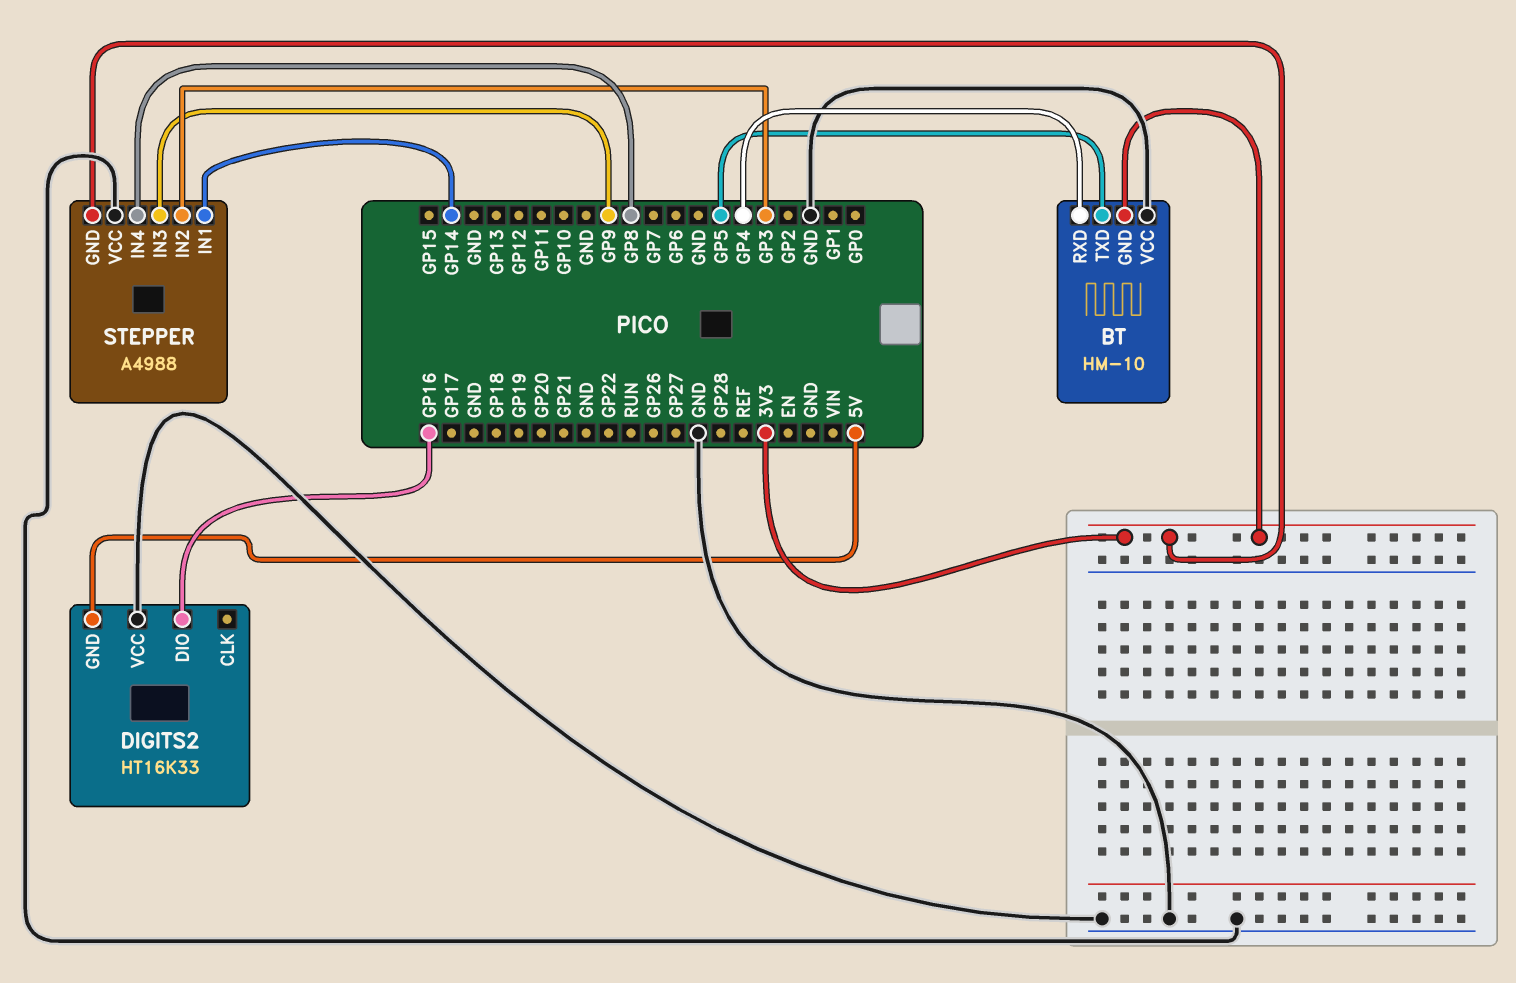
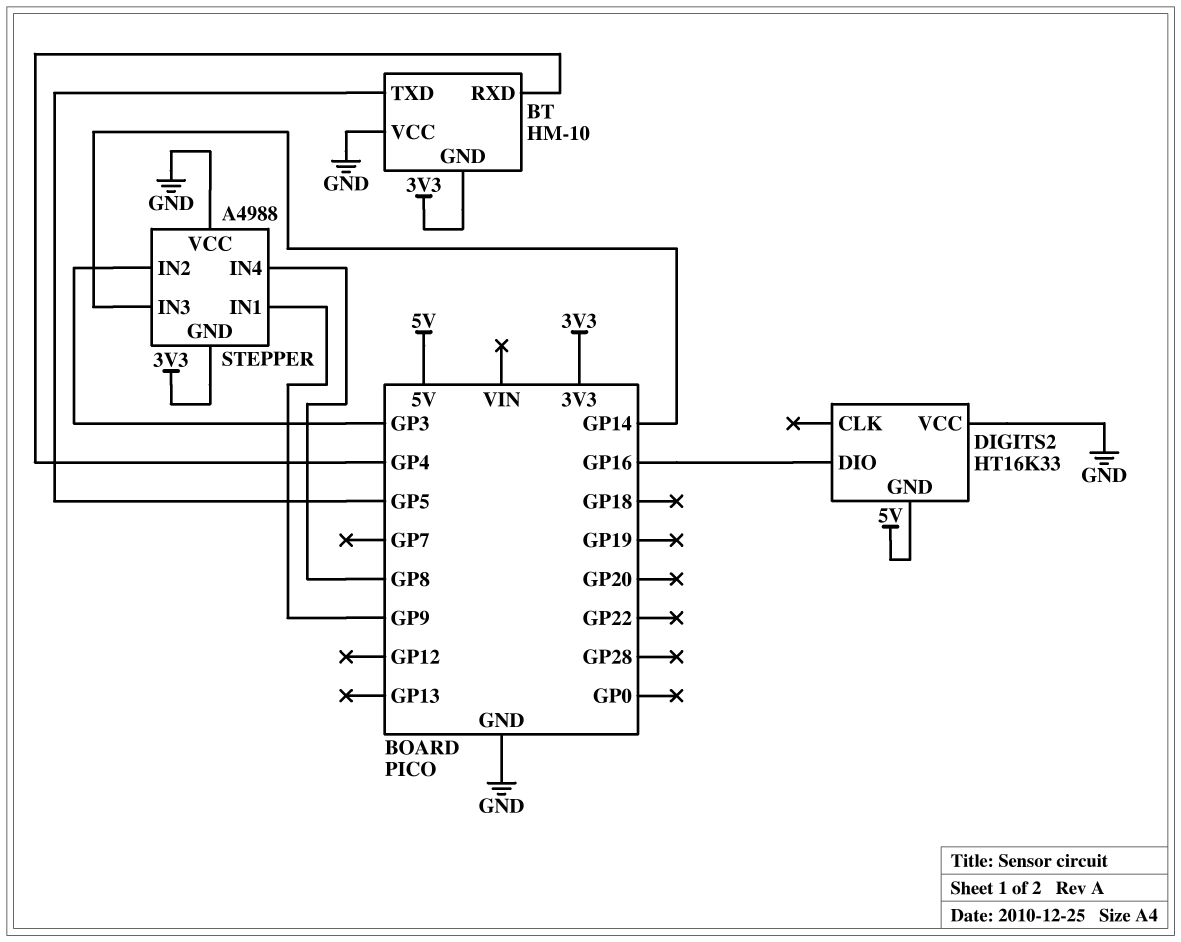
STEPPER pin IN1: GP14 -> GP9
STEPPER pin IN3: GP9 -> GP14

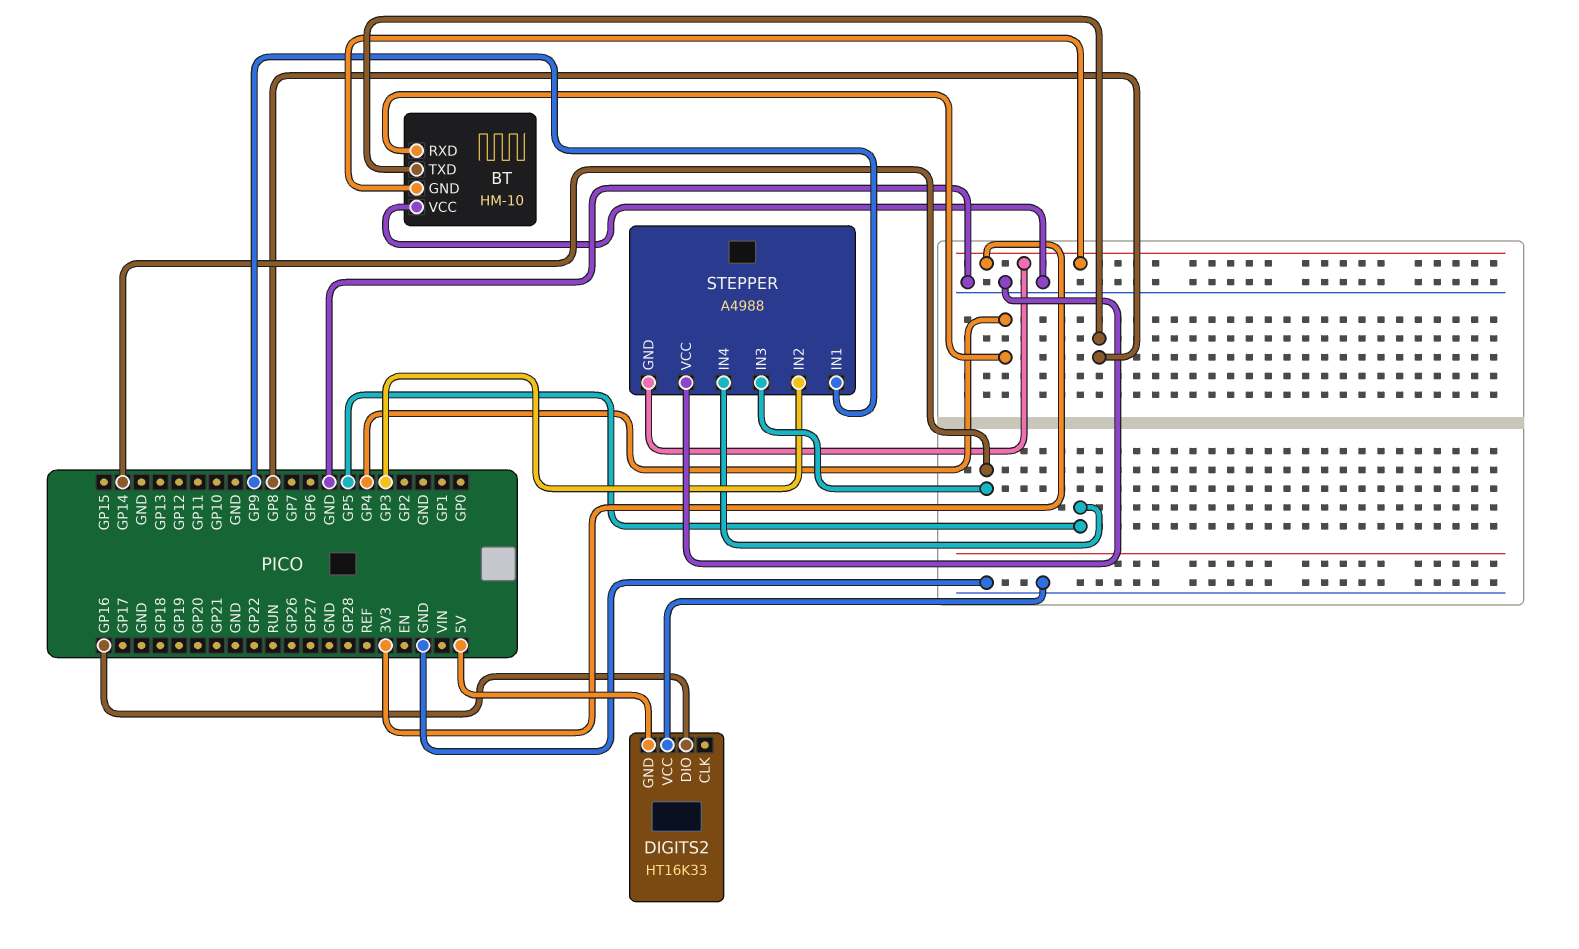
BT pin TXD: GP5 -> GP8
STEPPER pin IN4: GP8 -> GP5

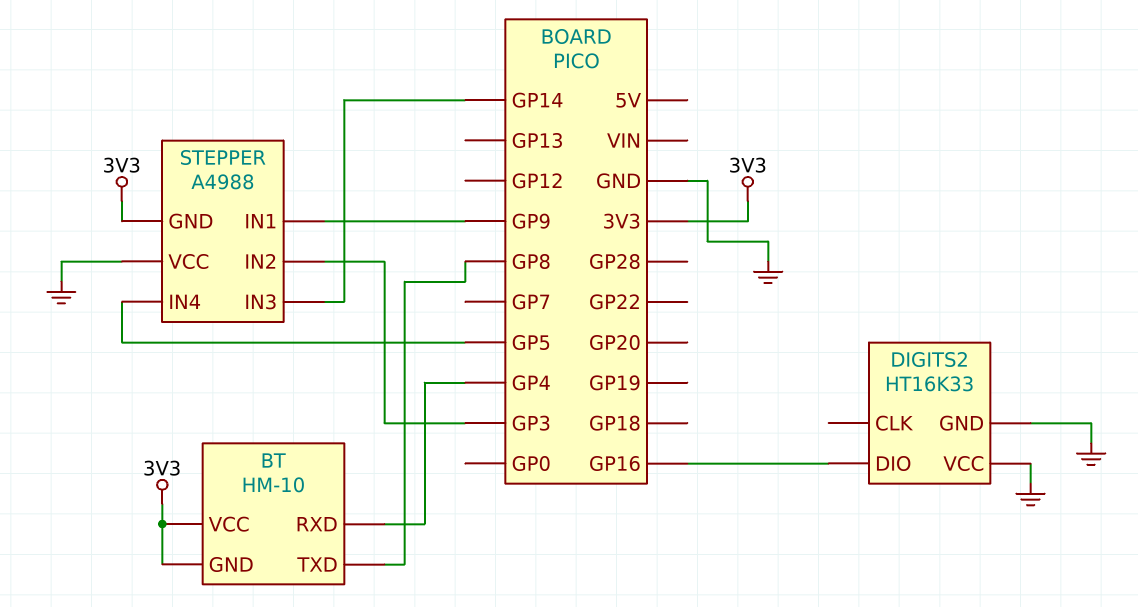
BT pin VCC: GND -> 3V3
DIGITS2 pin GND: 5V -> GND

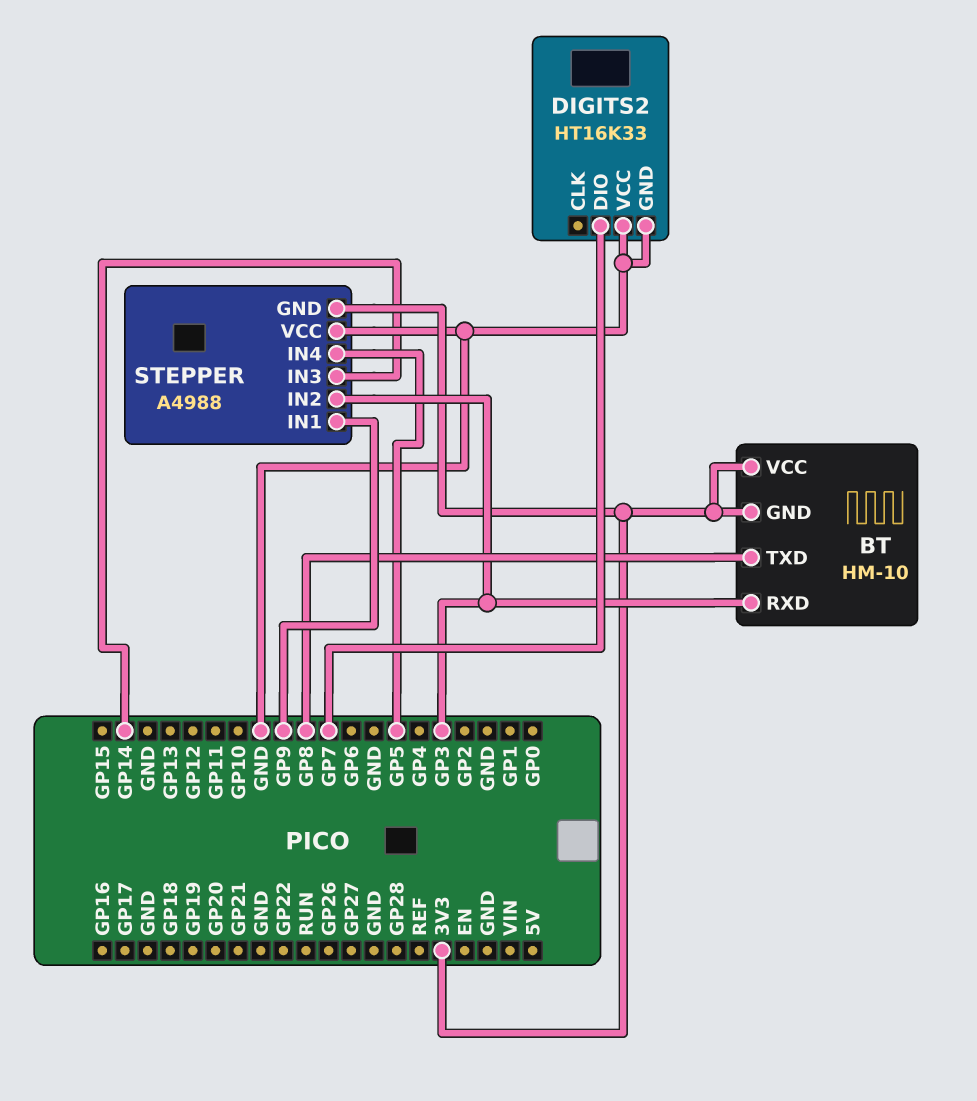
BT pin RXD: GP4 -> GP3
DIGITS2 pin DIO: GP16 -> GP7

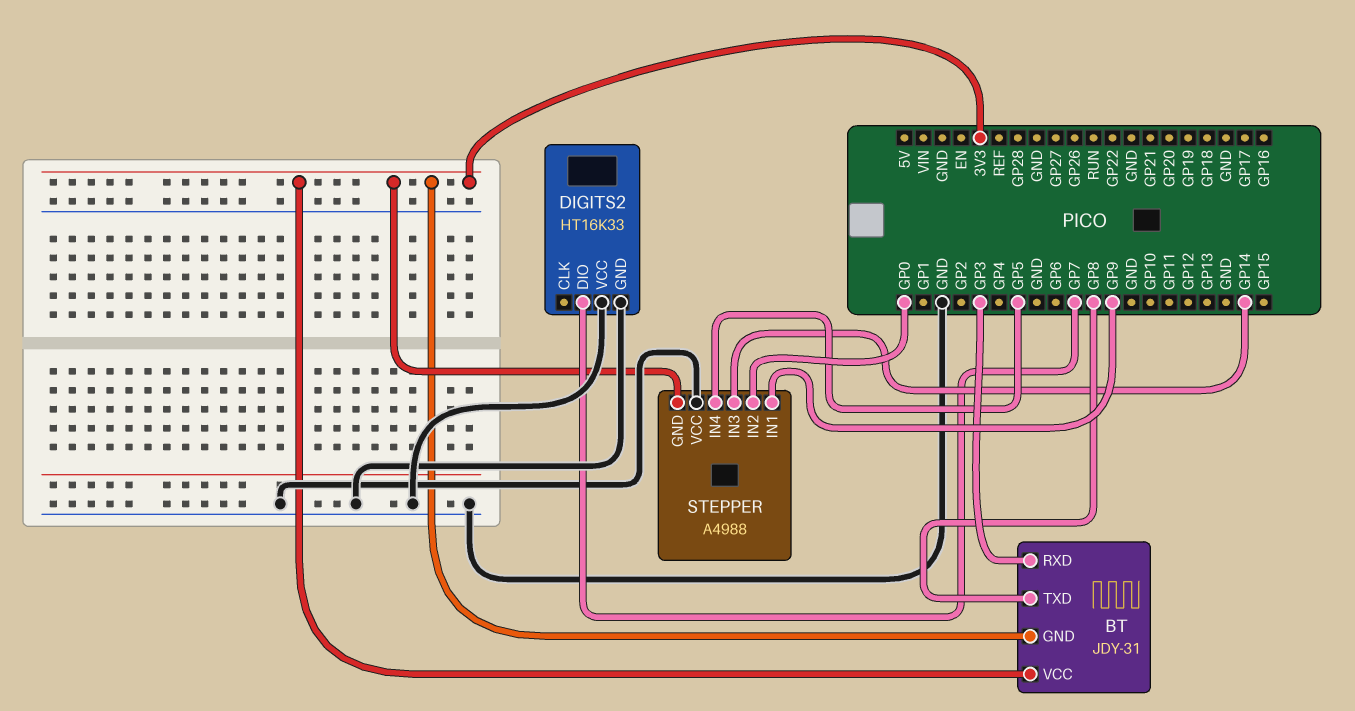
BT: HM-10 -> JDY-31
STEPPER pin IN2: GP3 -> GP0

